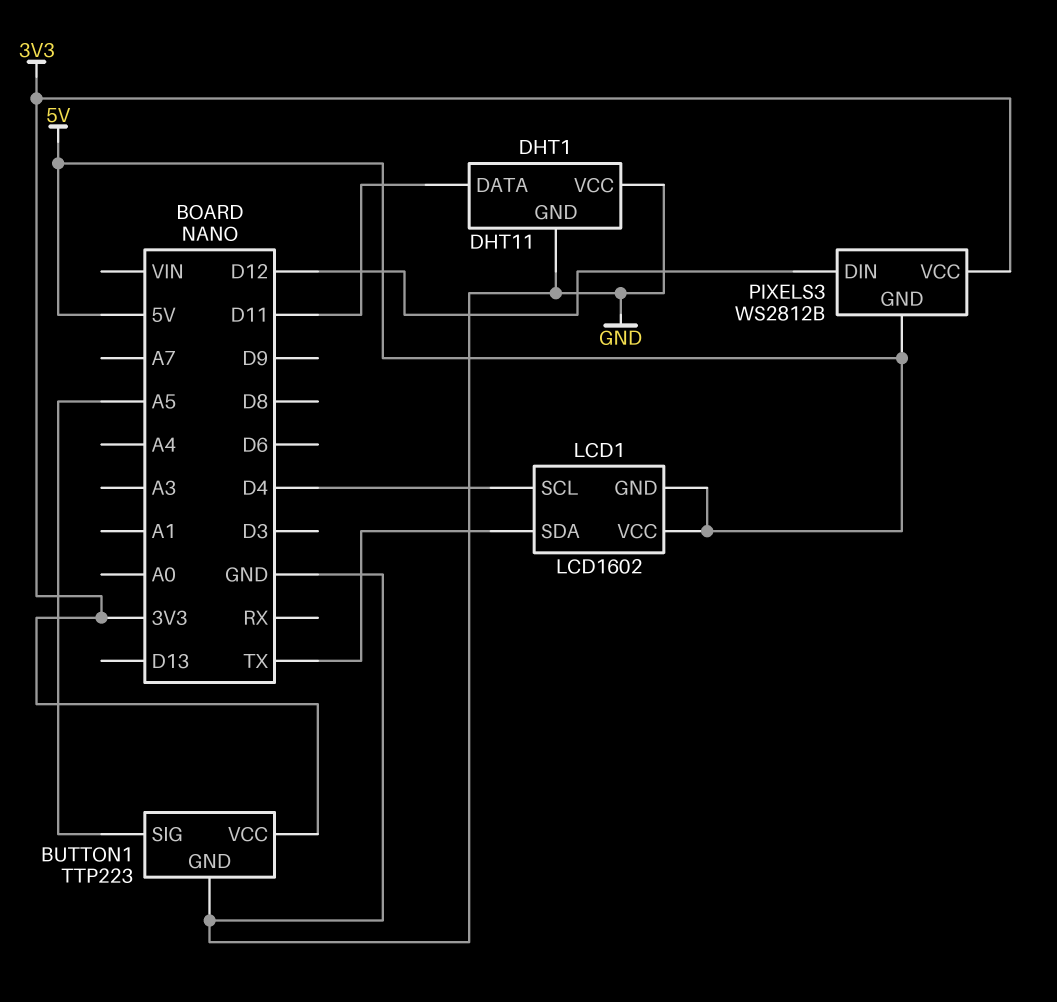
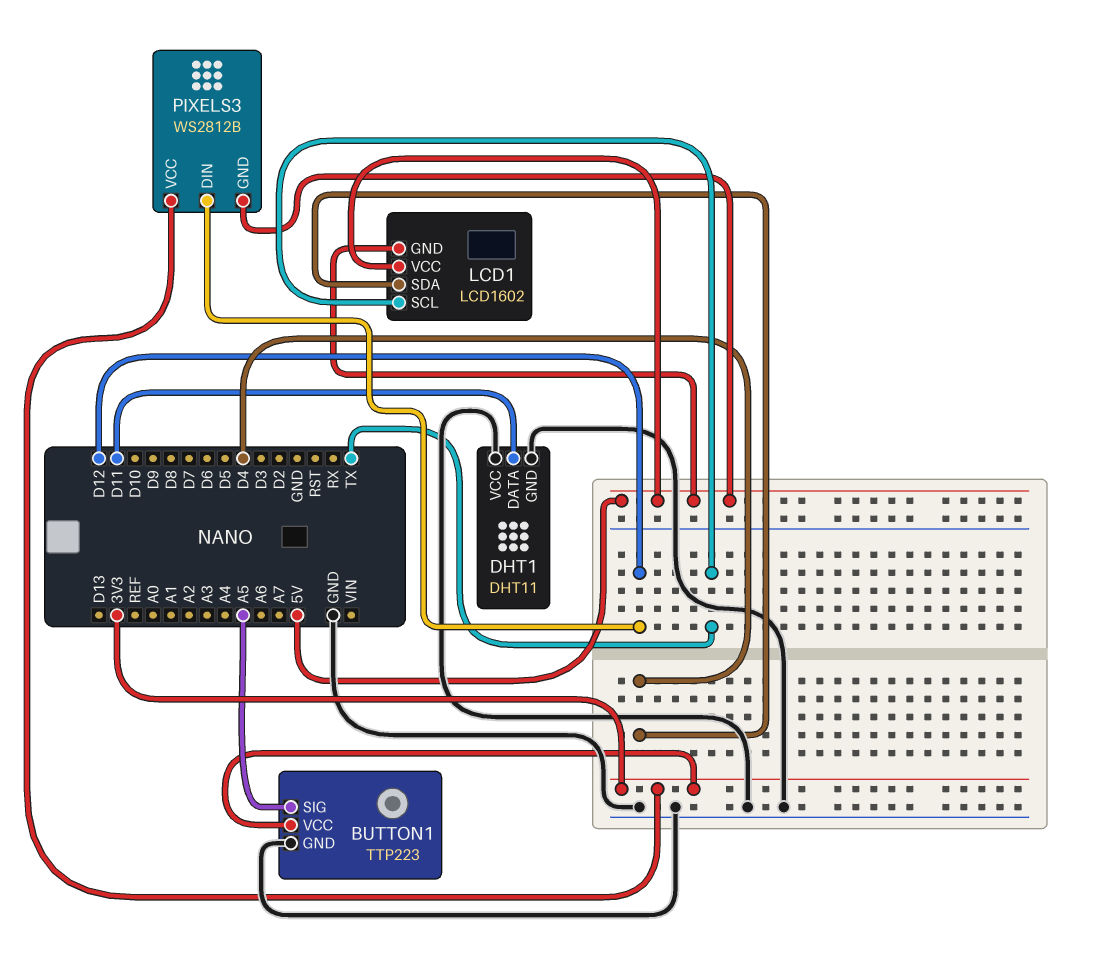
LCD1 pin SCL: D4 -> TX
LCD1 pin SDA: TX -> D4

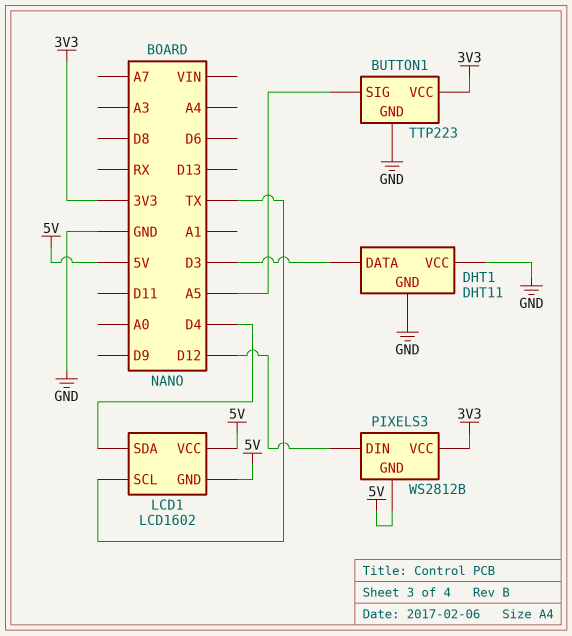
DHT1 pin DATA: D11 -> D3

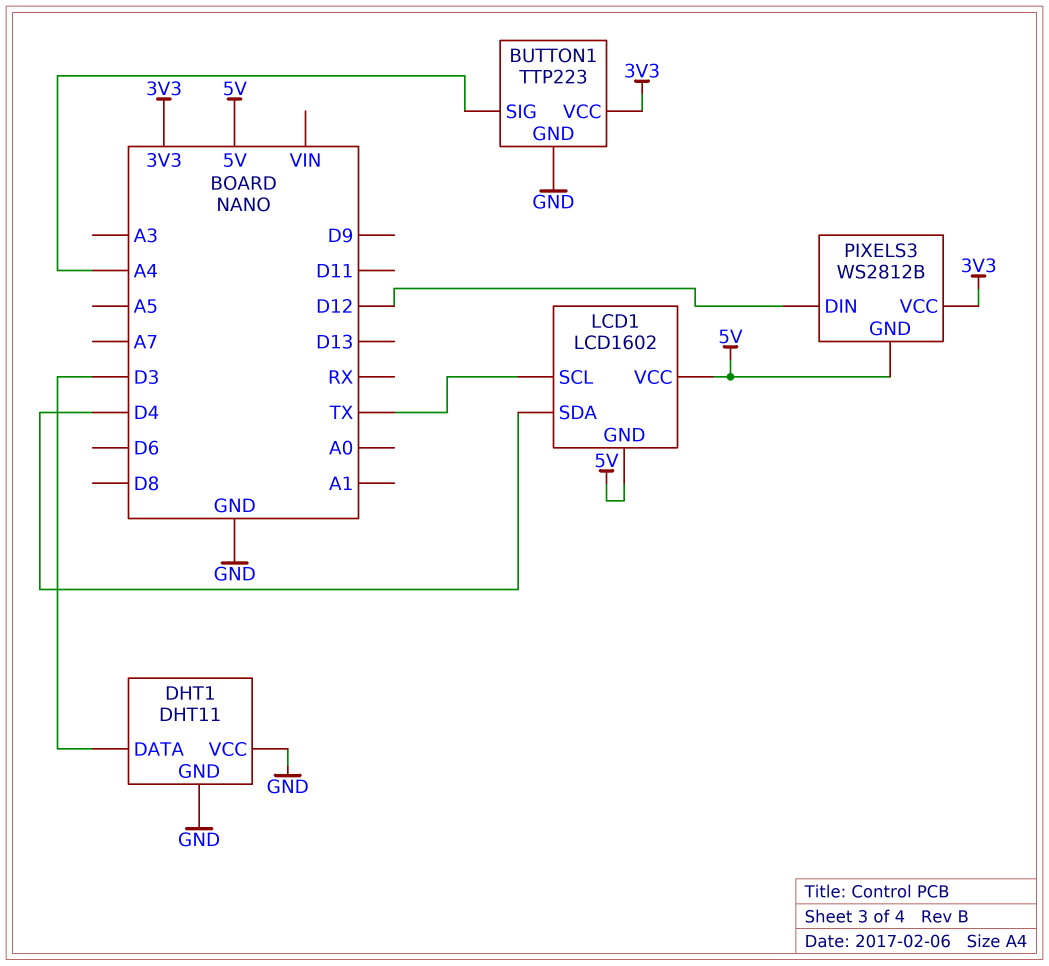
BUTTON1 pin SIG: A5 -> A4

